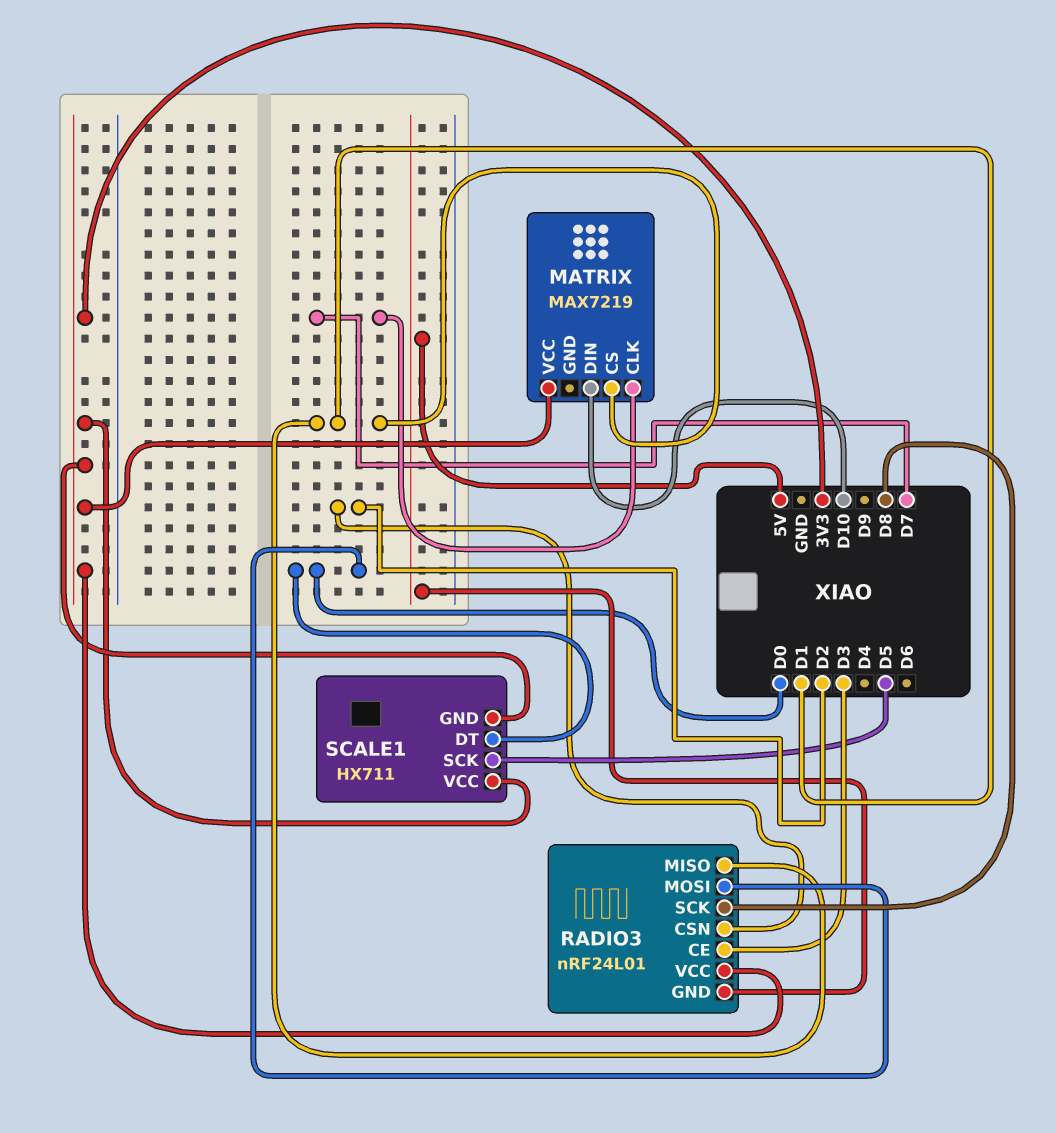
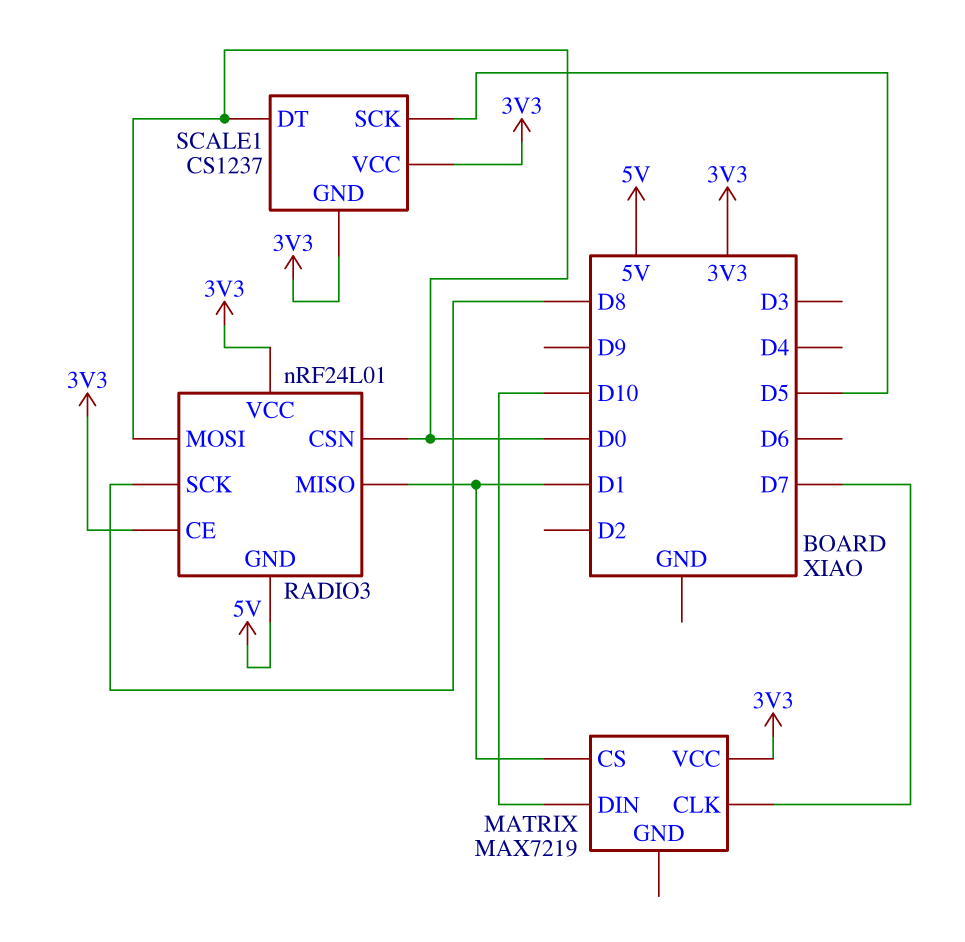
RADIO3 pin CE: D3 -> 3V3
RADIO3 pin CSN: D2 -> D0
SCALE1: HX711 -> CS1237

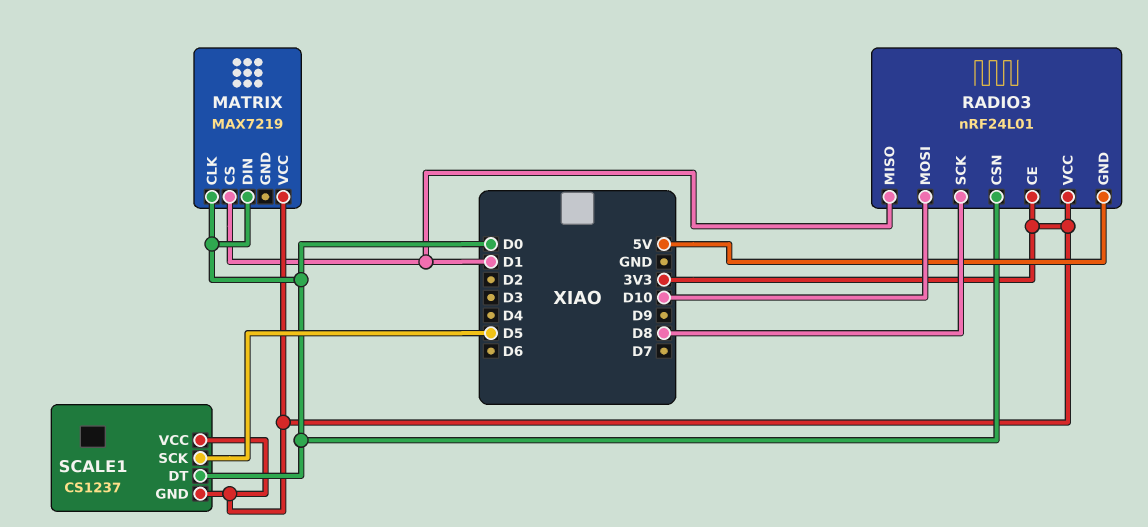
MATRIX pin CLK: D7 -> D0
MATRIX pin DIN: D10 -> D0
RADIO3 pin MOSI: D0 -> D10

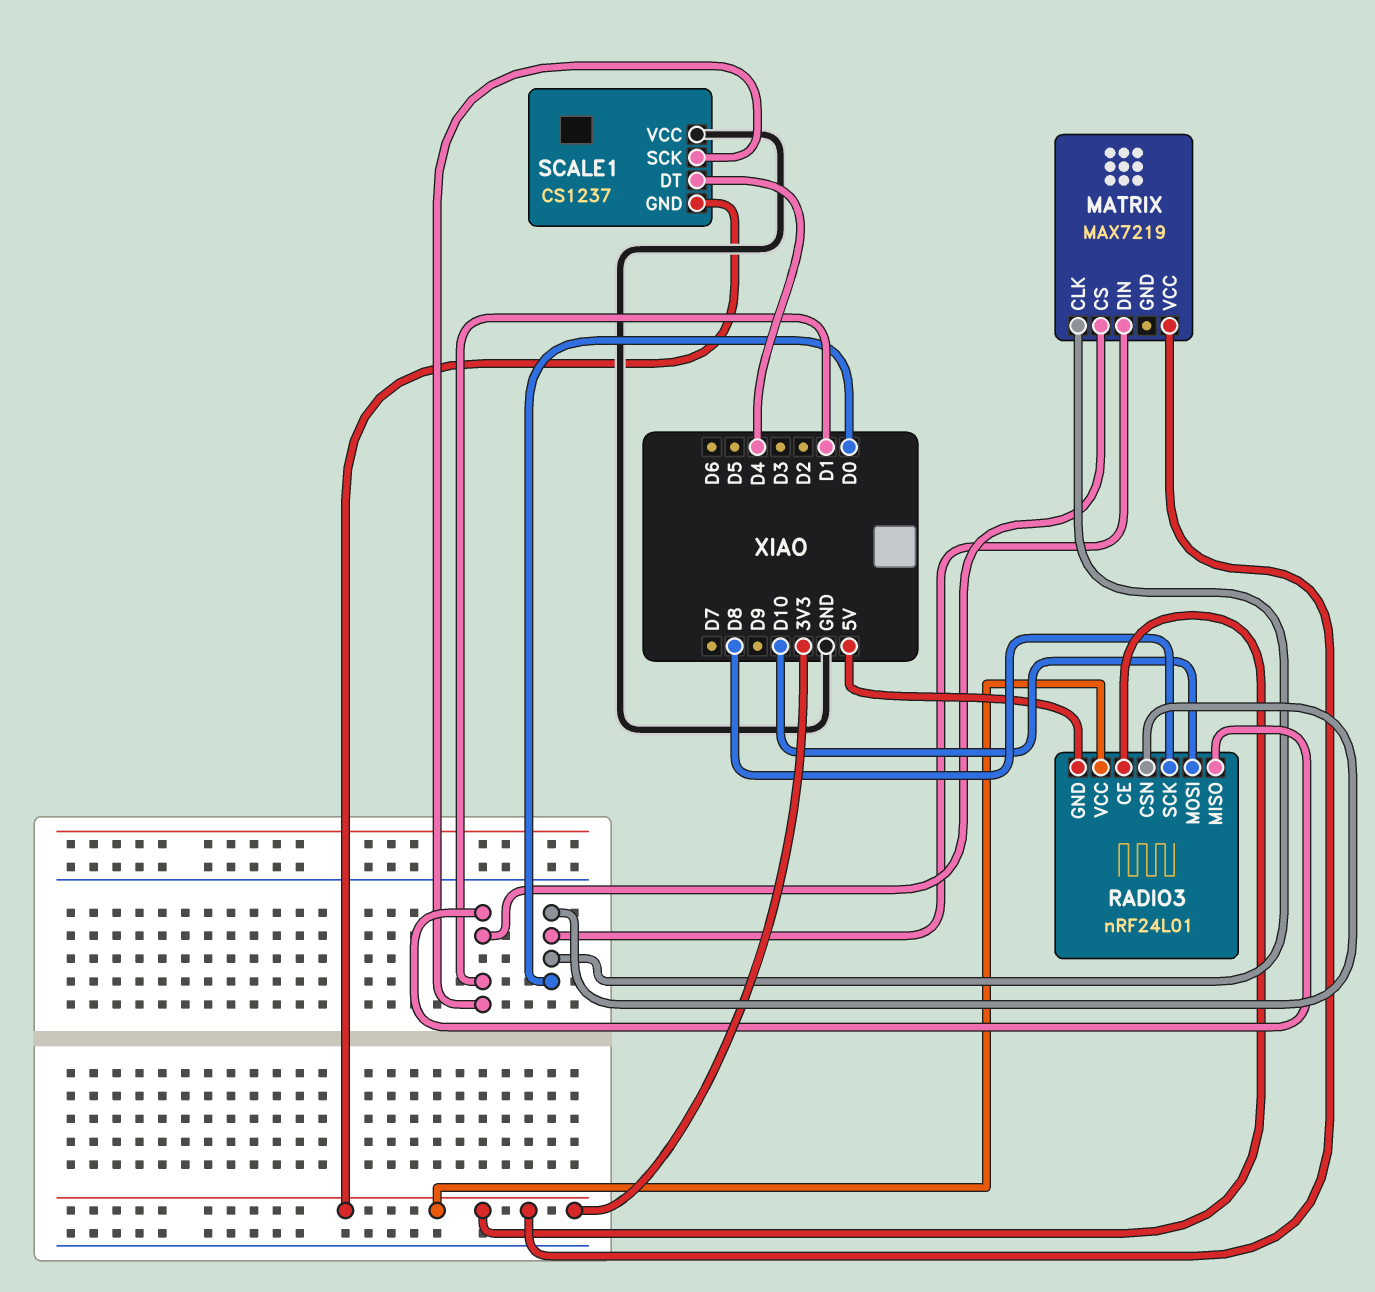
SCALE1 pin DT: D0 -> D4
SCALE1 pin SCK: D5 -> D1
SCALE1 pin VCC: 3V3 -> GND

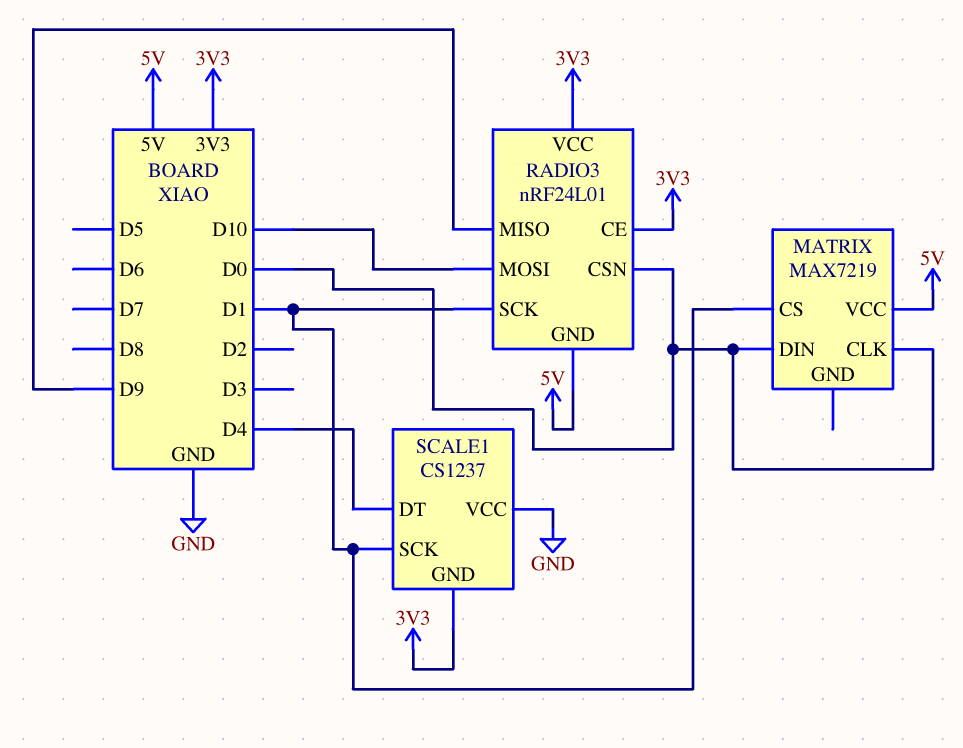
MATRIX pin VCC: 3V3 -> 5V
RADIO3 pin MISO: D1 -> D9
RADIO3 pin SCK: D8 -> D1

